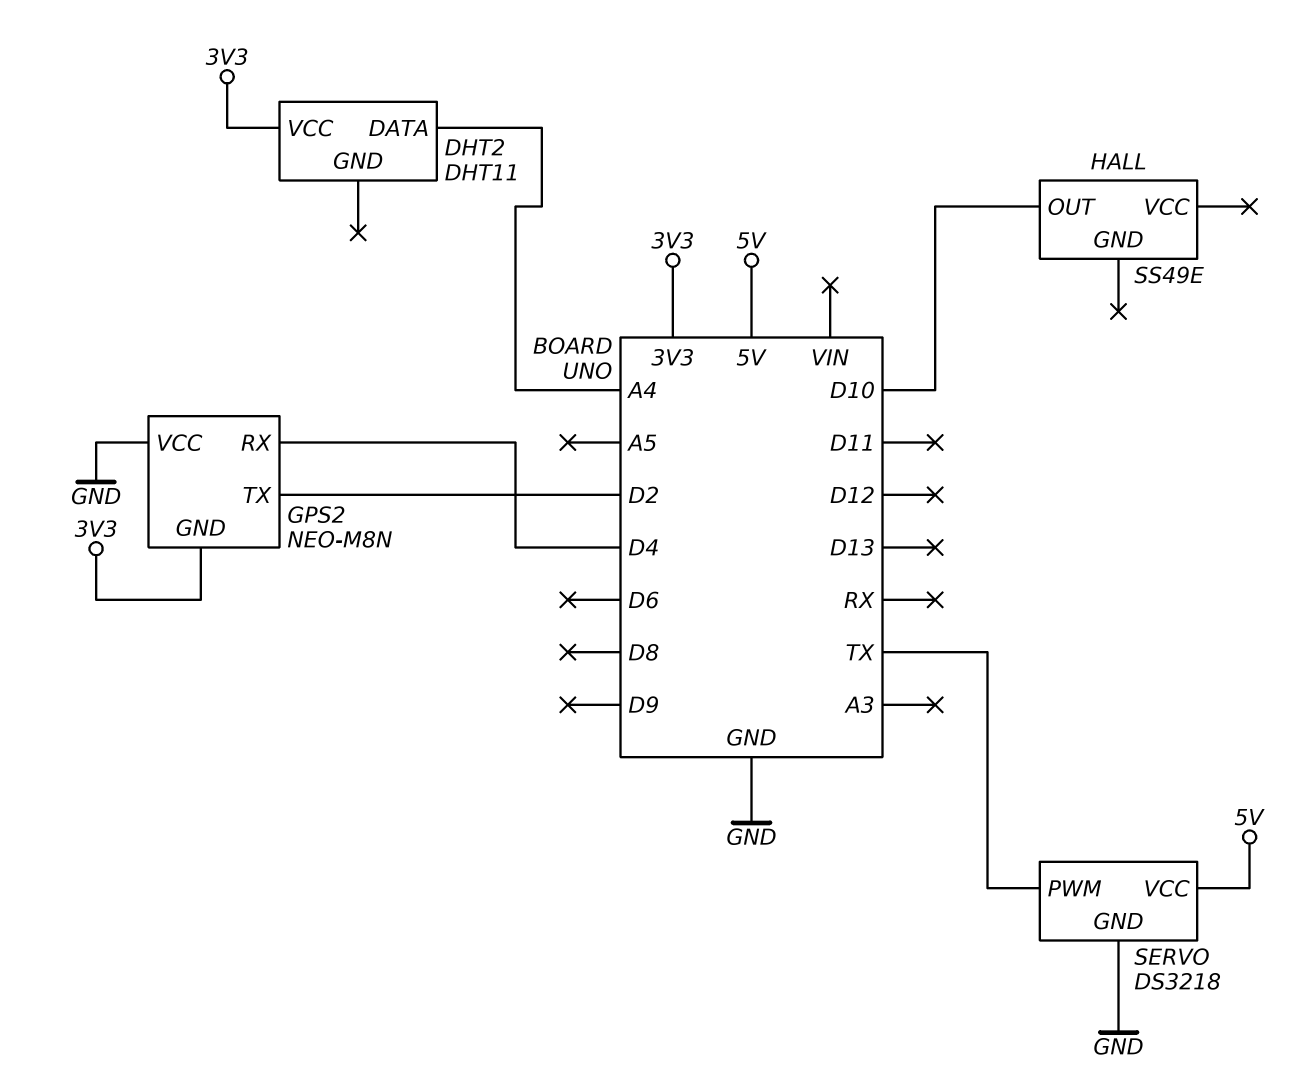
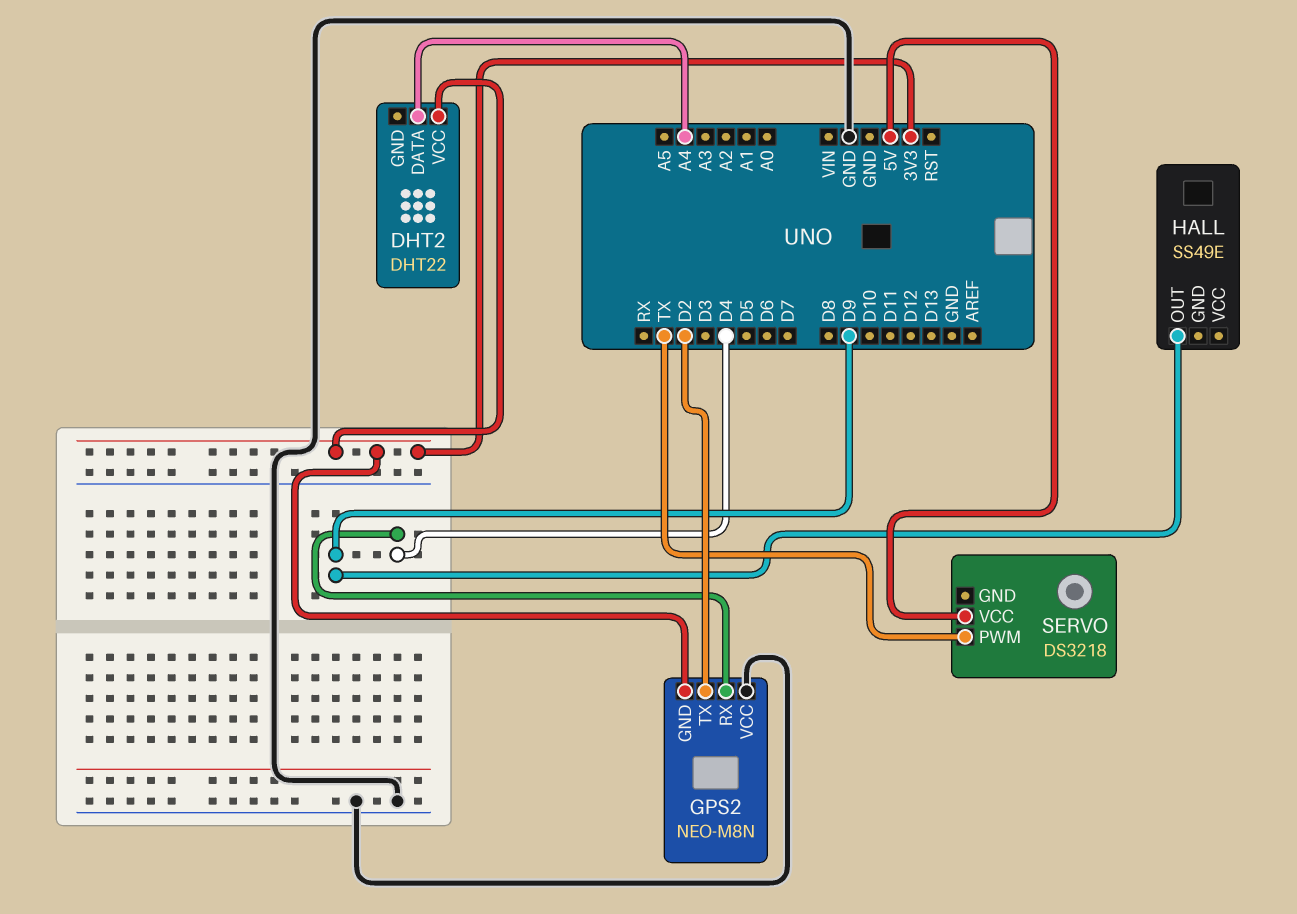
DHT2: DHT11 -> DHT22
HALL pin OUT: D10 -> D9
SERVO pin GND: GND -> none

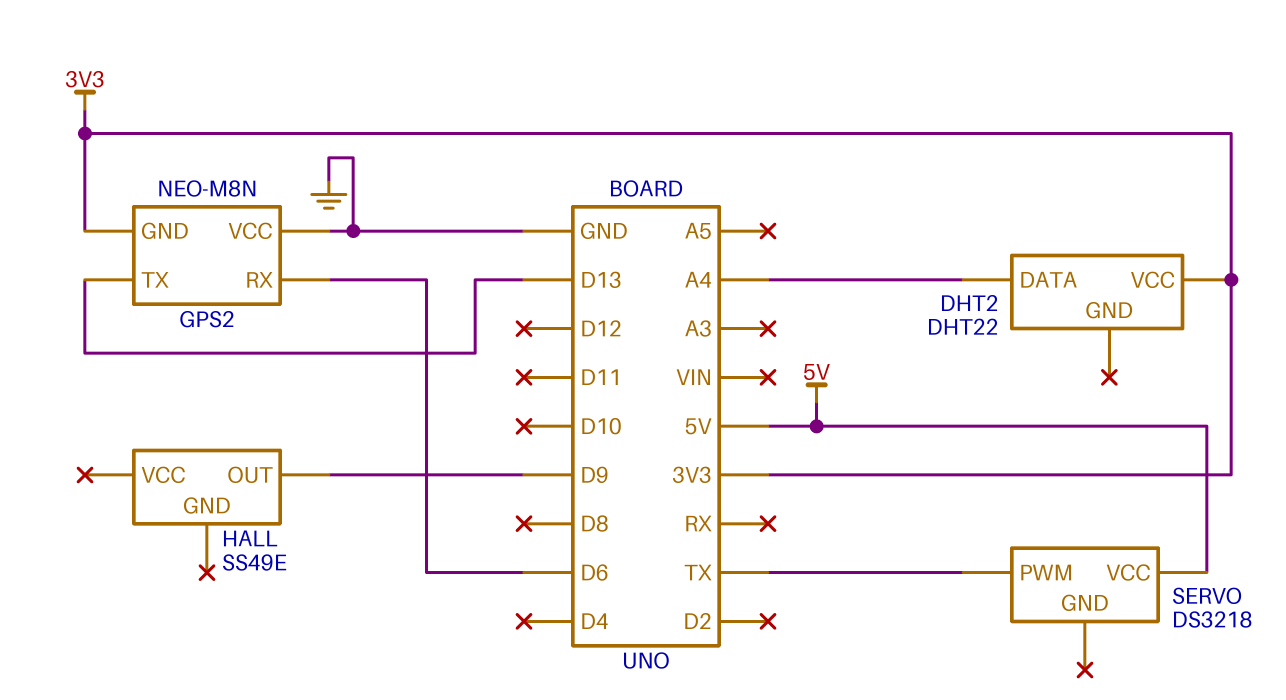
GPS2 pin RX: D4 -> D6
GPS2 pin TX: D2 -> D13

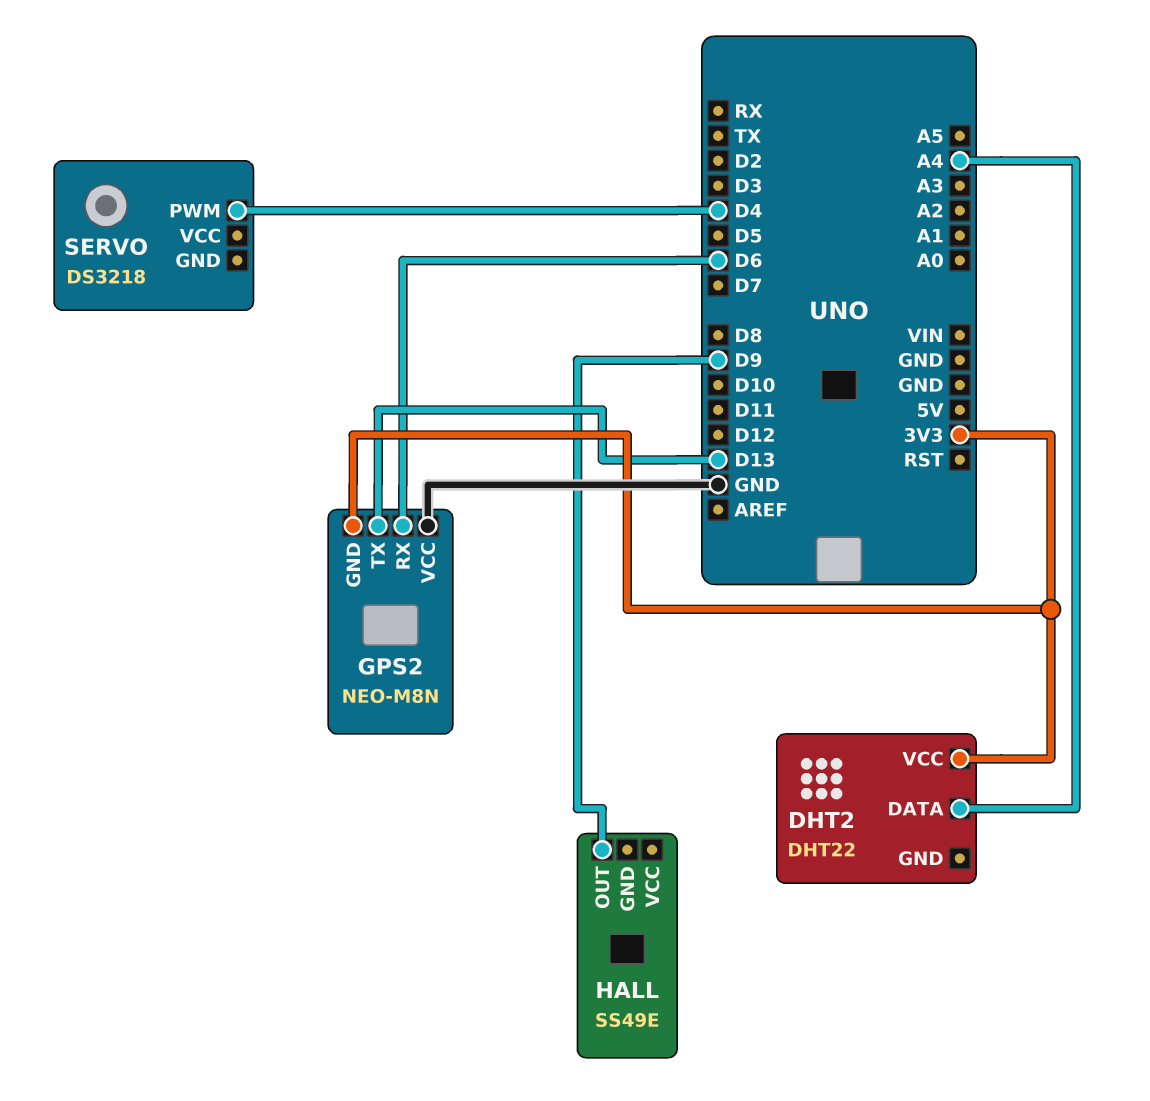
SERVO pin PWM: TX -> D4
SERVO pin VCC: 5V -> none

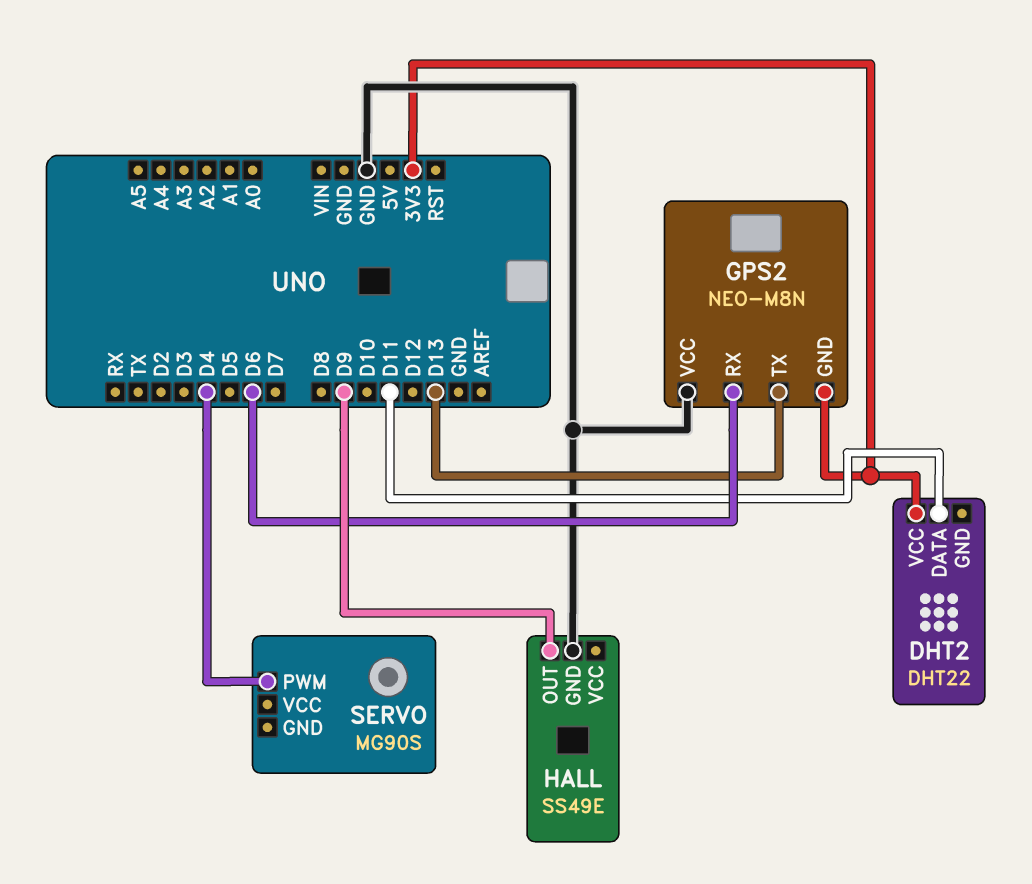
DHT2 pin DATA: A4 -> D11
HALL pin GND: none -> GND
SERVO: DS3218 -> MG90S

